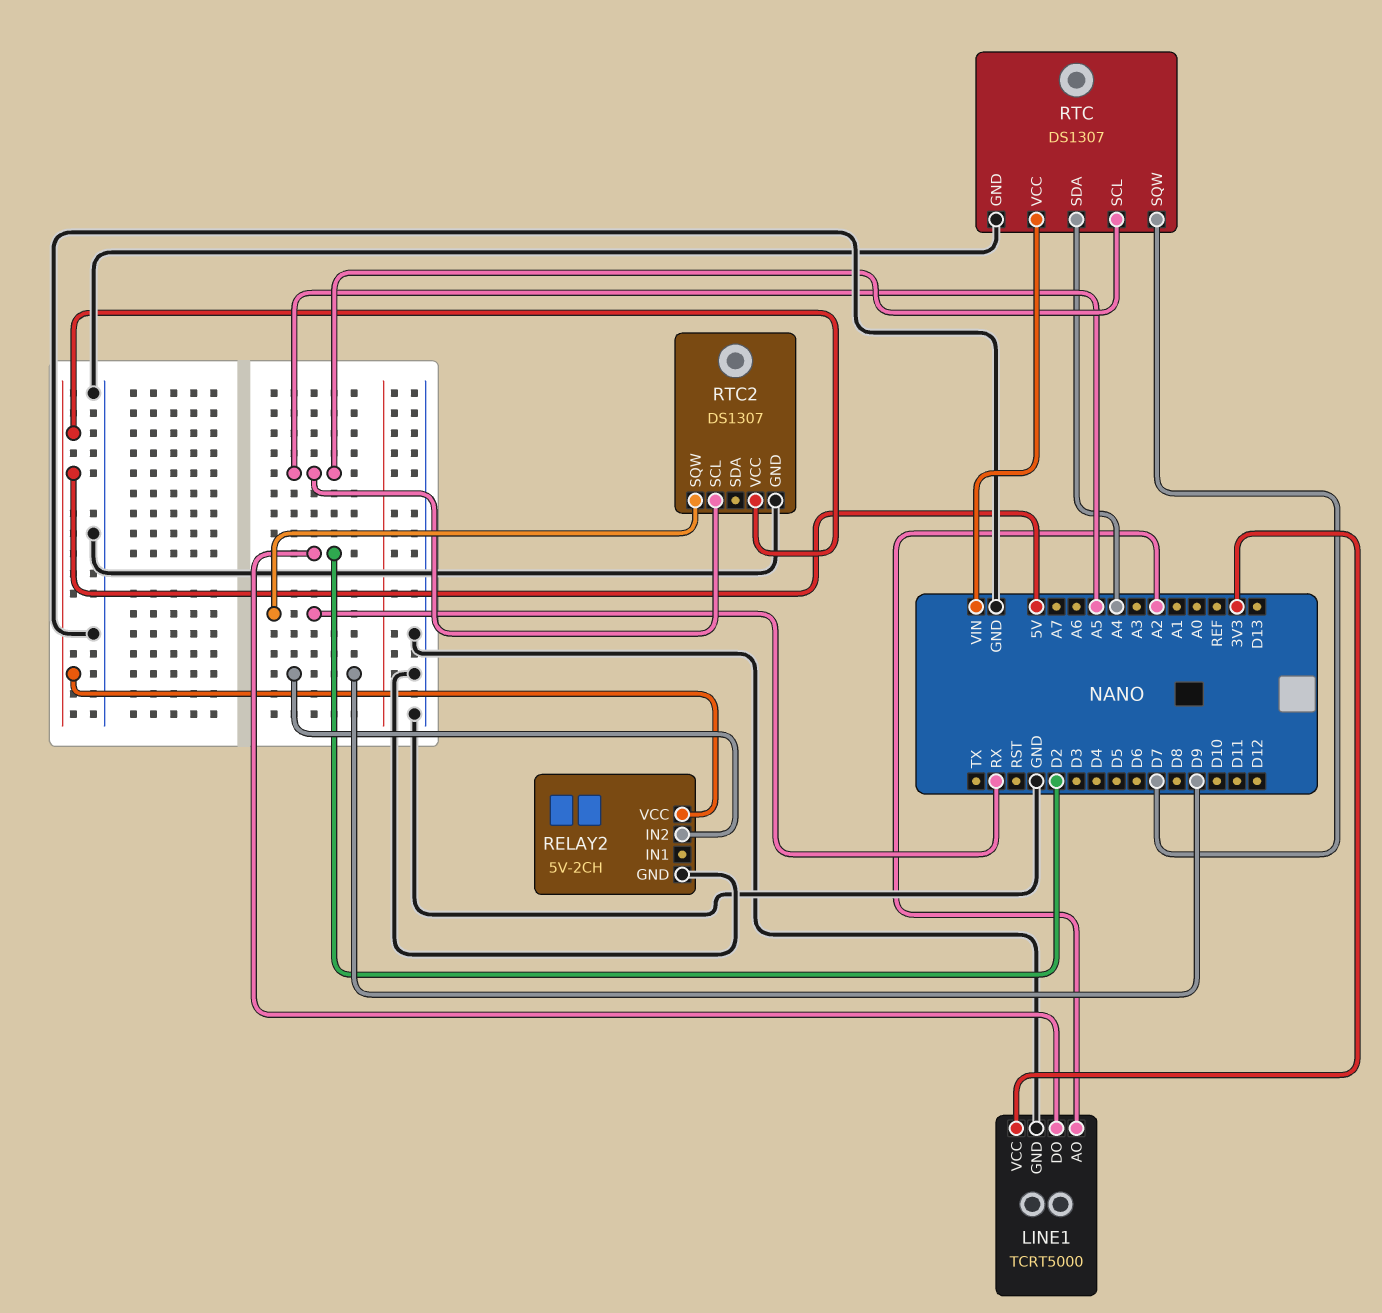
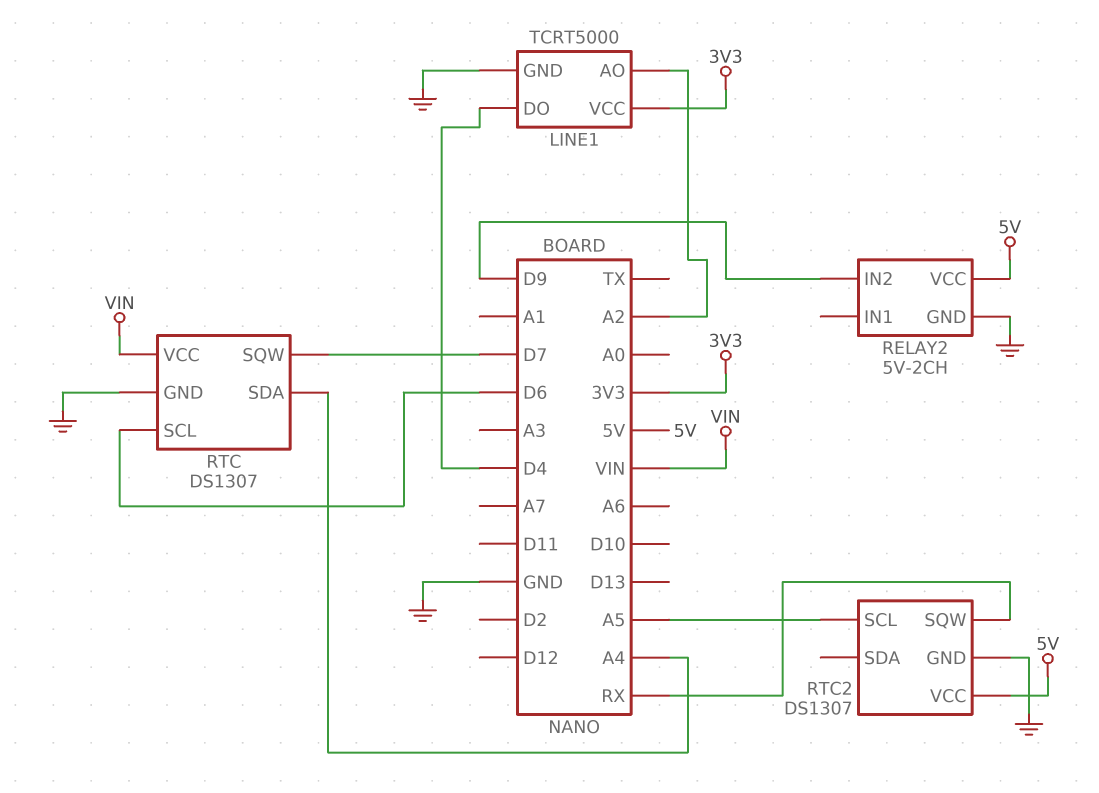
LINE1 pin DO: D2 -> D4
RTC pin SCL: A5 -> D6

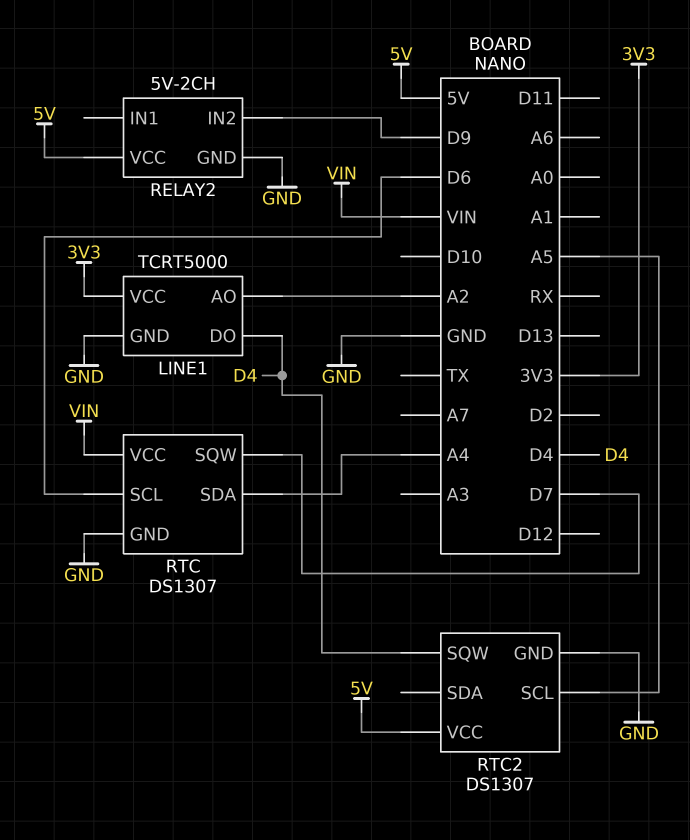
RTC2 pin SQW: RX -> D4

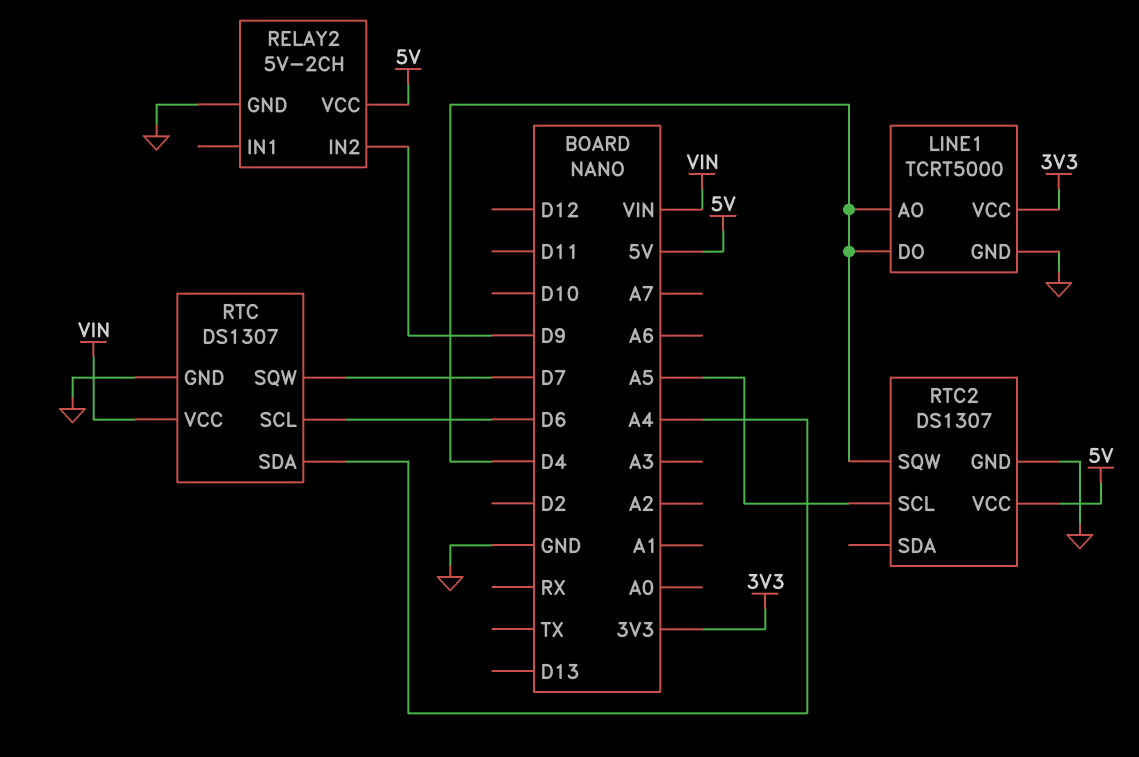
LINE1 pin AO: A2 -> D4

